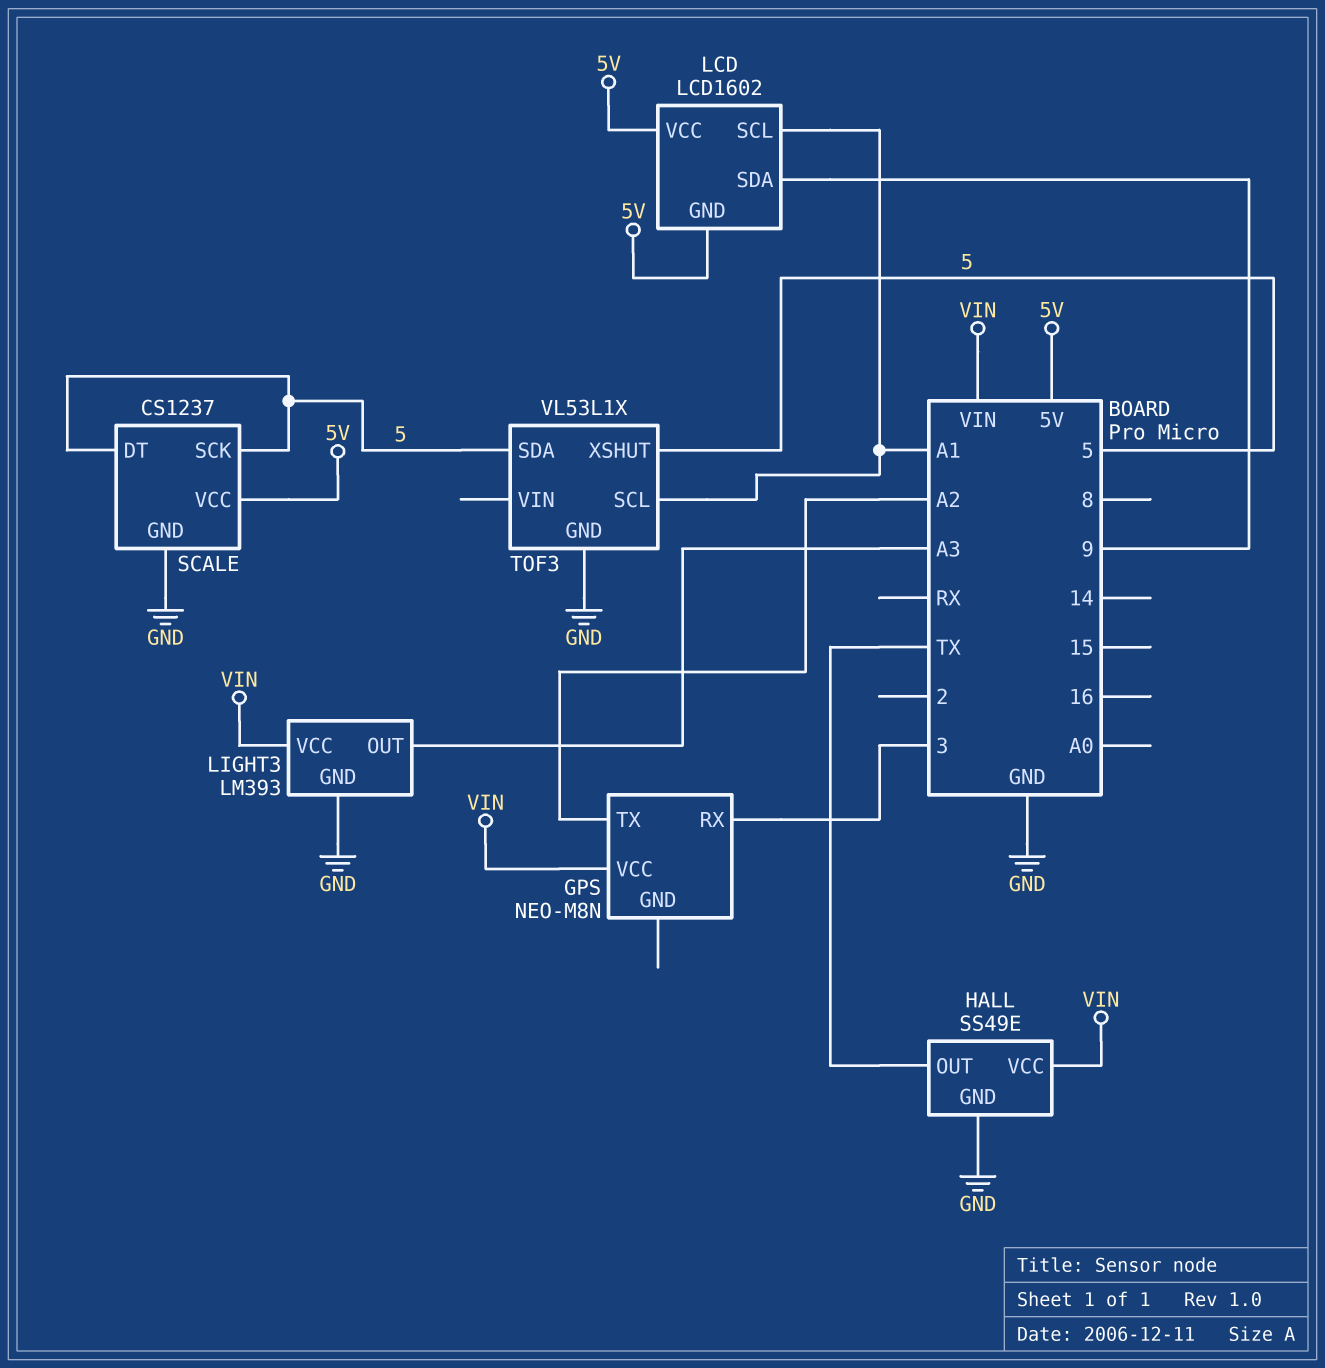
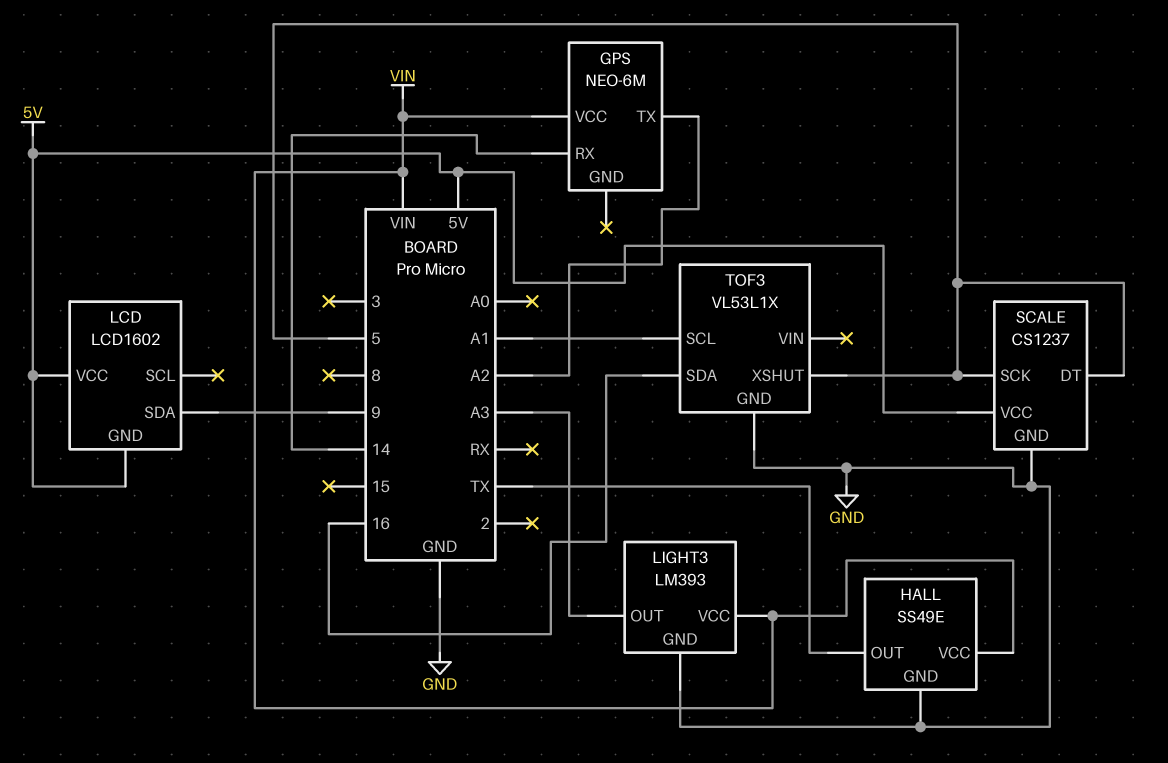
GPS: NEO-M8N -> NEO-6M
GPS pin RX: 3 -> 14
LCD pin SCL: A1 -> none
TOF3 pin SDA: 5 -> 16

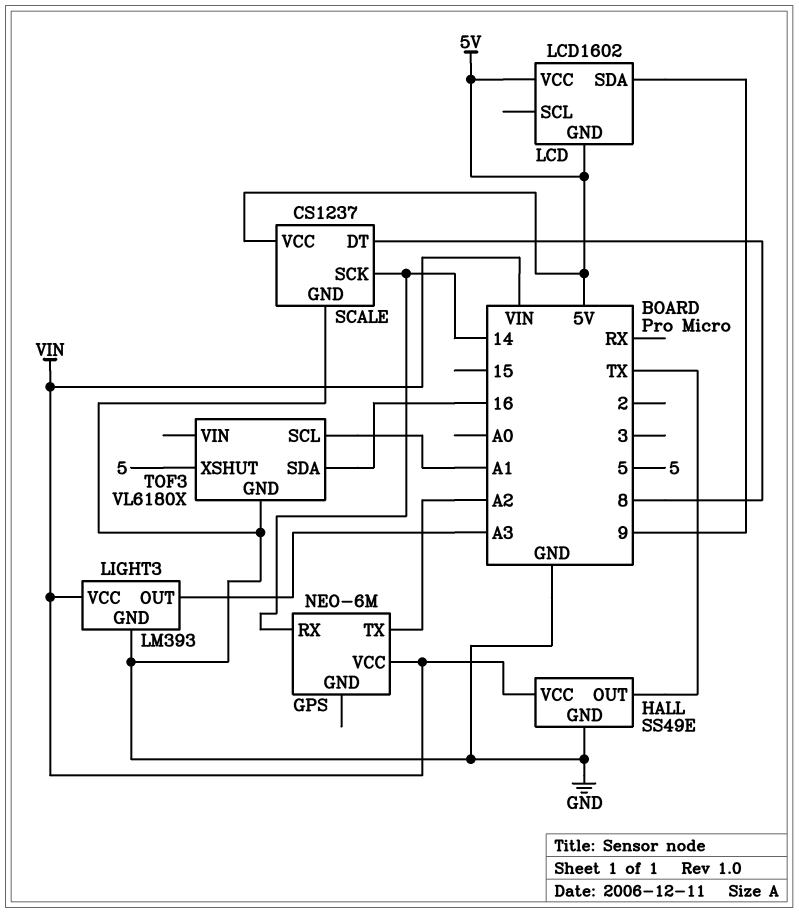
SCALE pin DT: 5 -> 8
SCALE pin SCK: 5 -> 14
TOF3: VL53L1X -> VL6180X

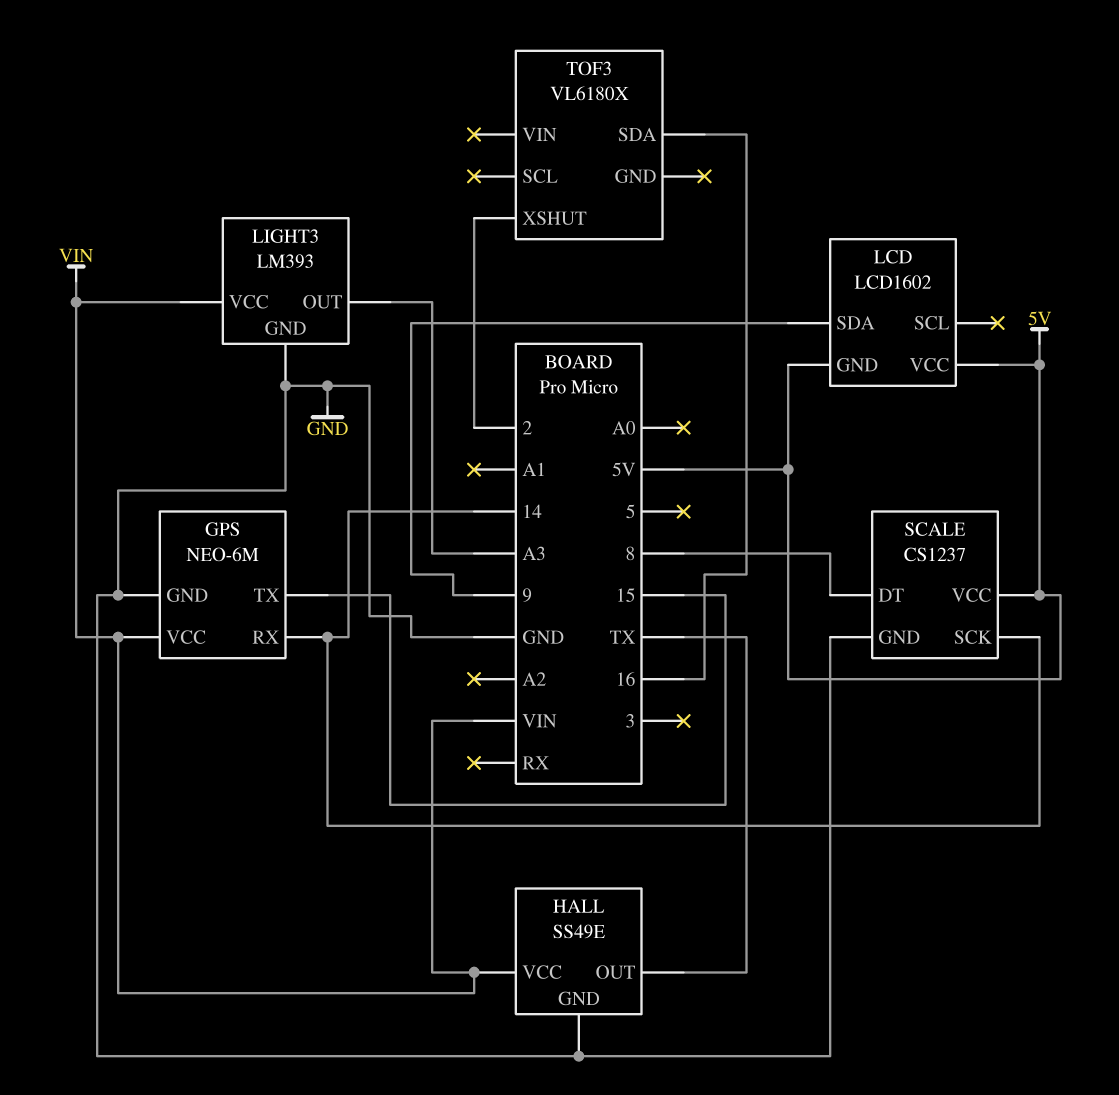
GPS pin GND: none -> GND
GPS pin TX: A2 -> 15
TOF3 pin GND: GND -> none
TOF3 pin SCL: A1 -> none
TOF3 pin XSHUT: 5 -> 2

